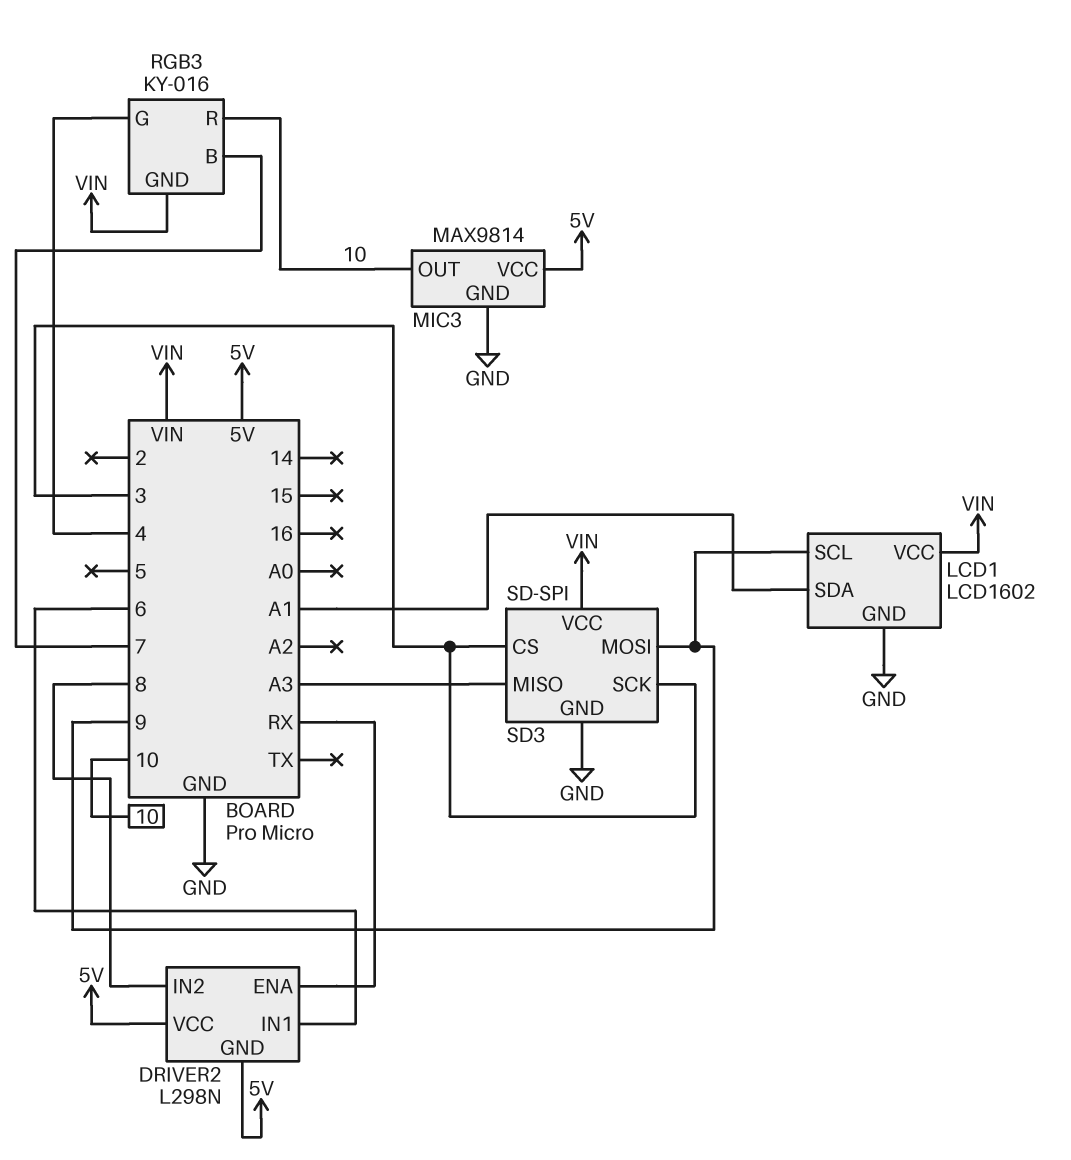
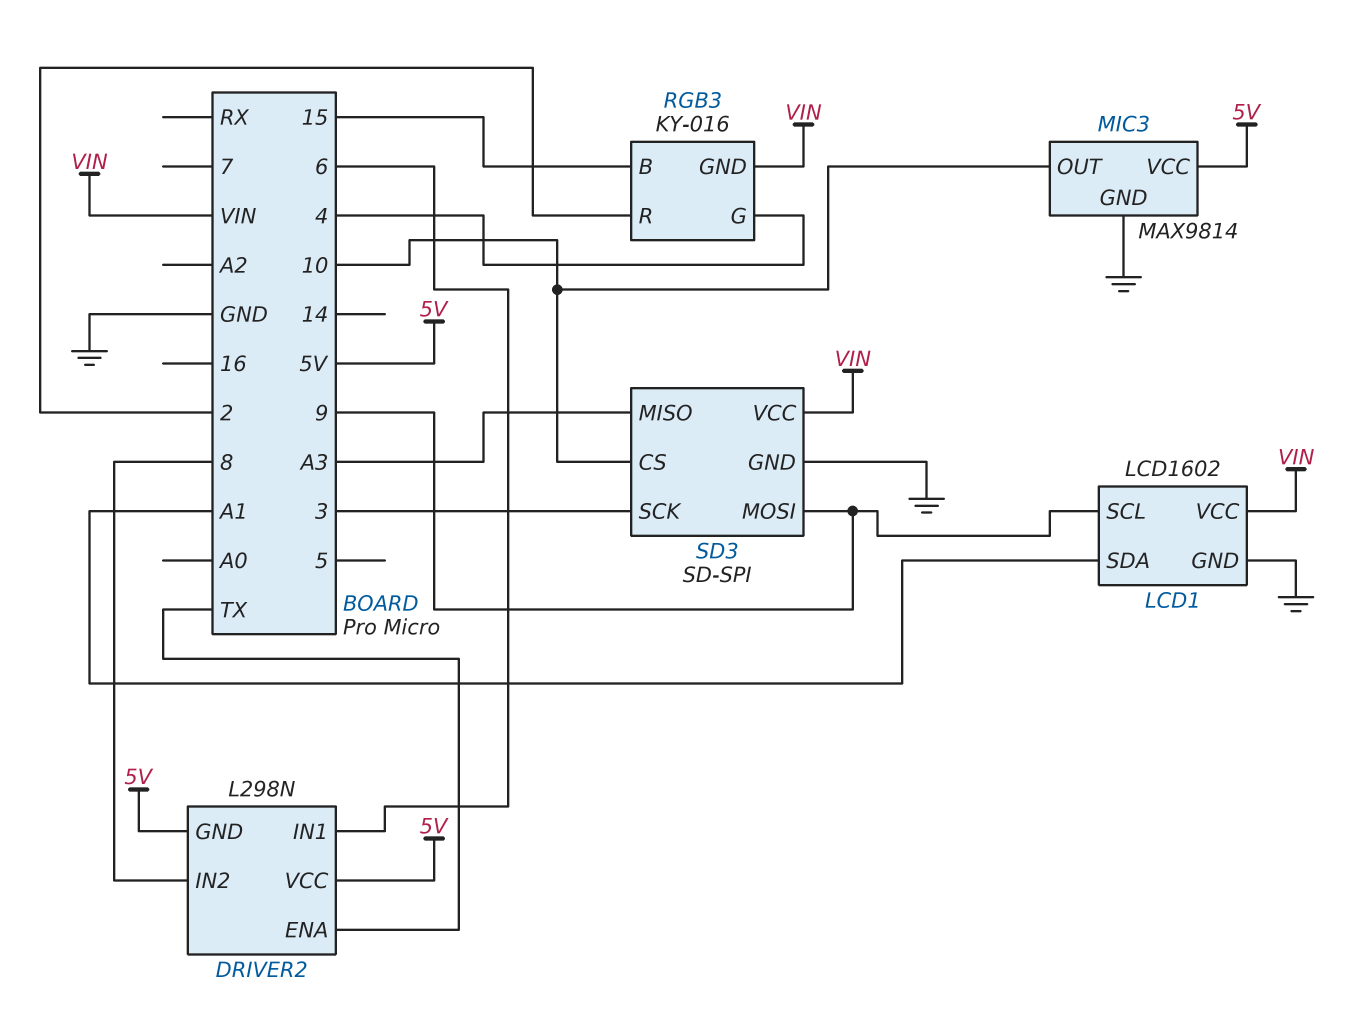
DRIVER2 pin ENA: RX -> TX
RGB3 pin B: 7 -> 15
RGB3 pin R: 10 -> 2
SD3 pin CS: 3 -> 10

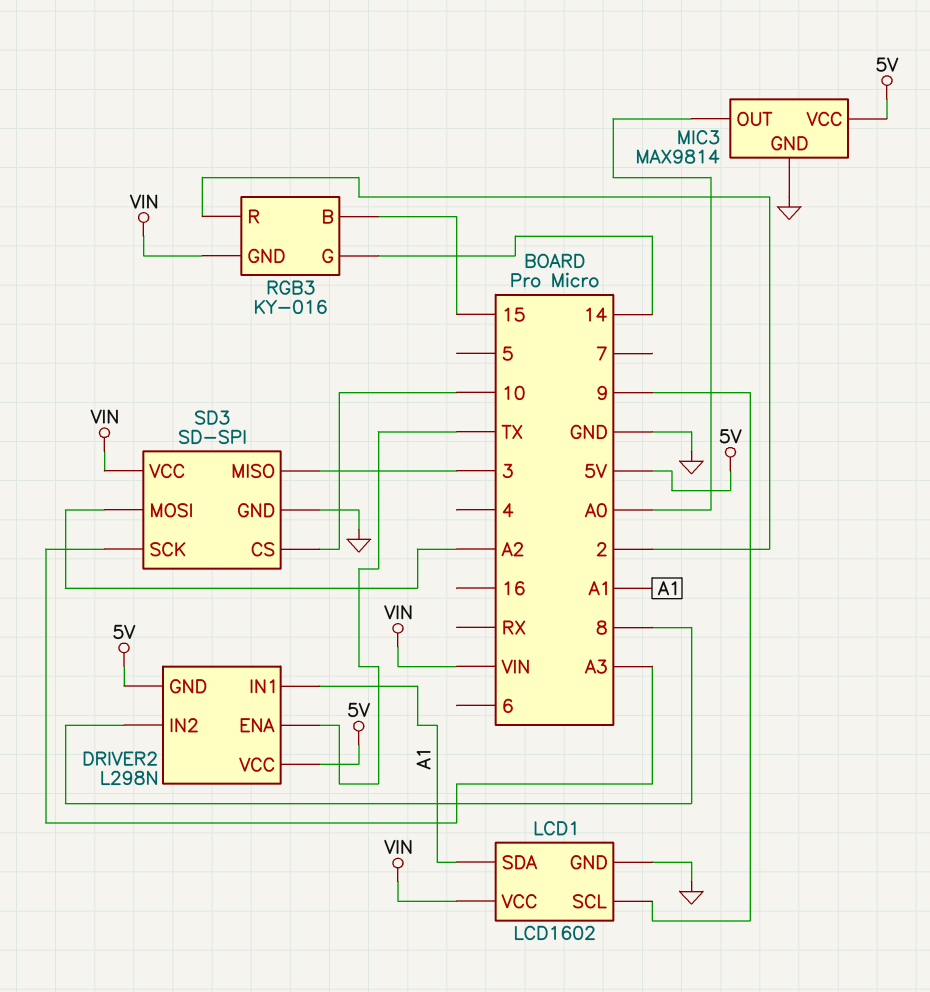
DRIVER2 pin IN1: 6 -> A1
MIC3 pin OUT: 10 -> A0
RGB3 pin G: 4 -> 14
SD3 pin MISO: A3 -> 3
SD3 pin MOSI: 9 -> A2
SD3 pin SCK: 3 -> A3

